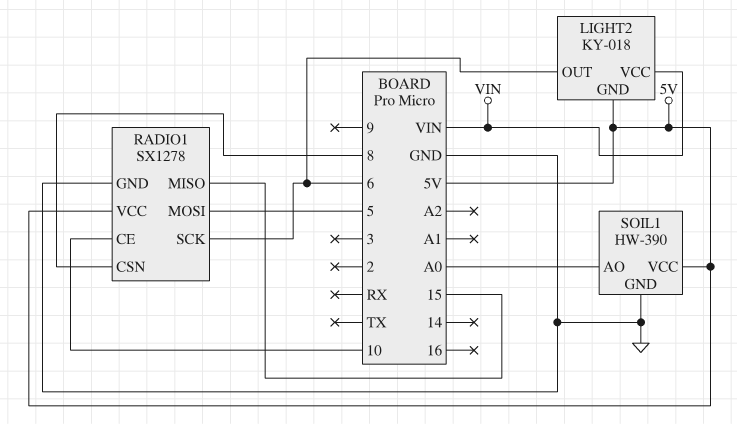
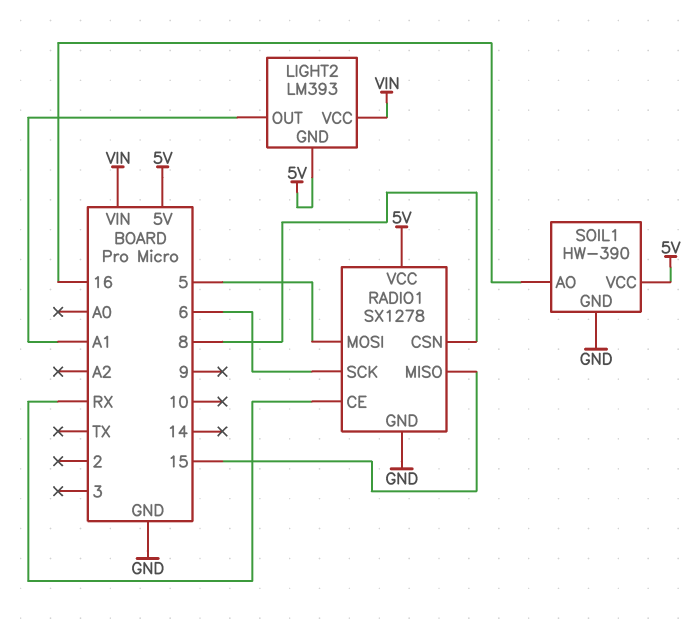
LIGHT2: KY-018 -> LM393
LIGHT2 pin OUT: 6 -> A1
RADIO1 pin CE: 10 -> RX
SOIL1 pin AO: A0 -> 16

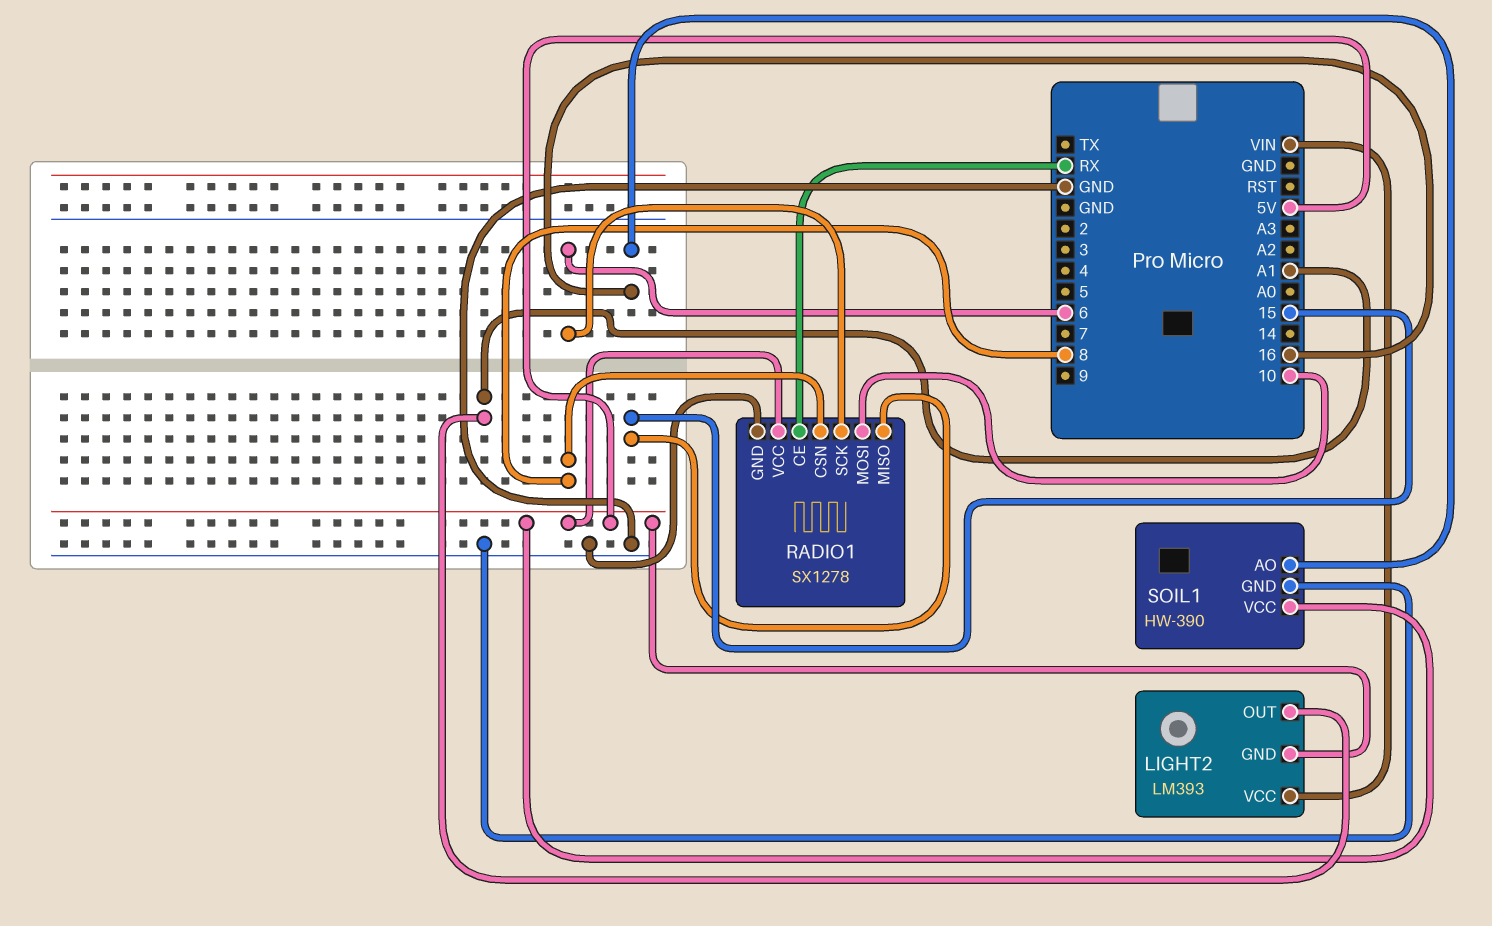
RADIO1 pin MOSI: 5 -> 10

